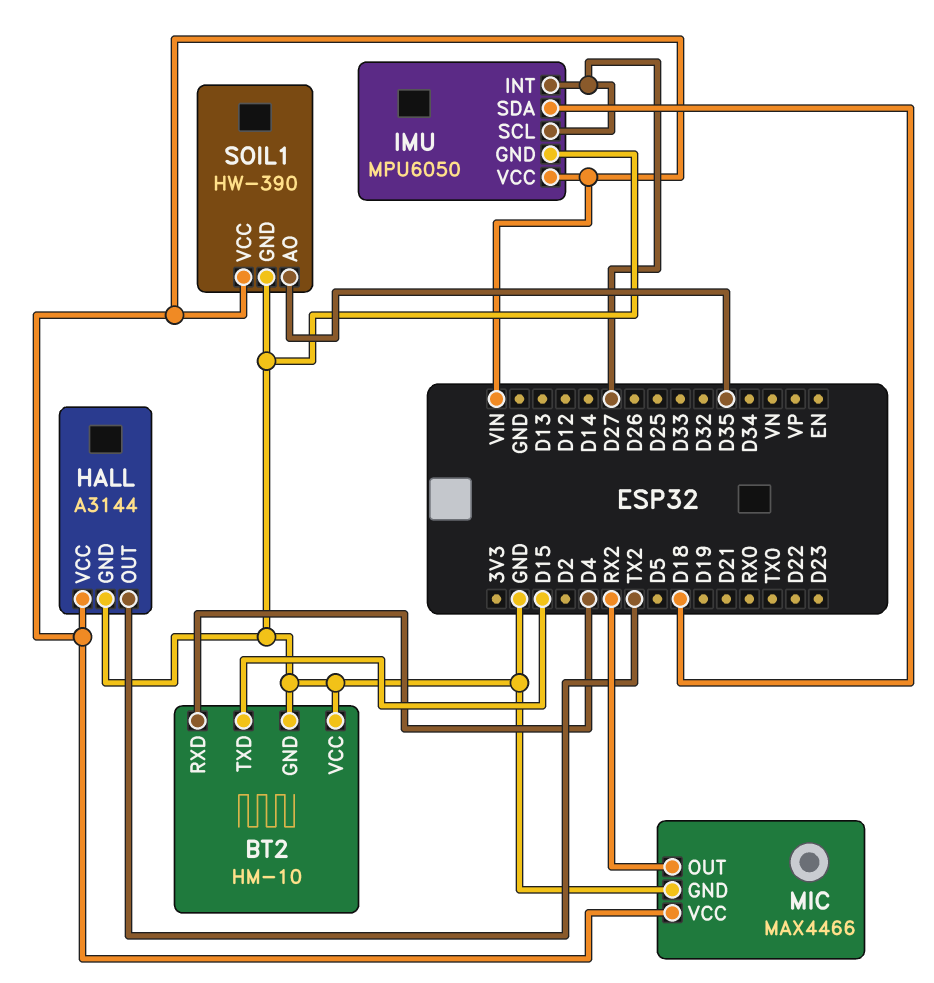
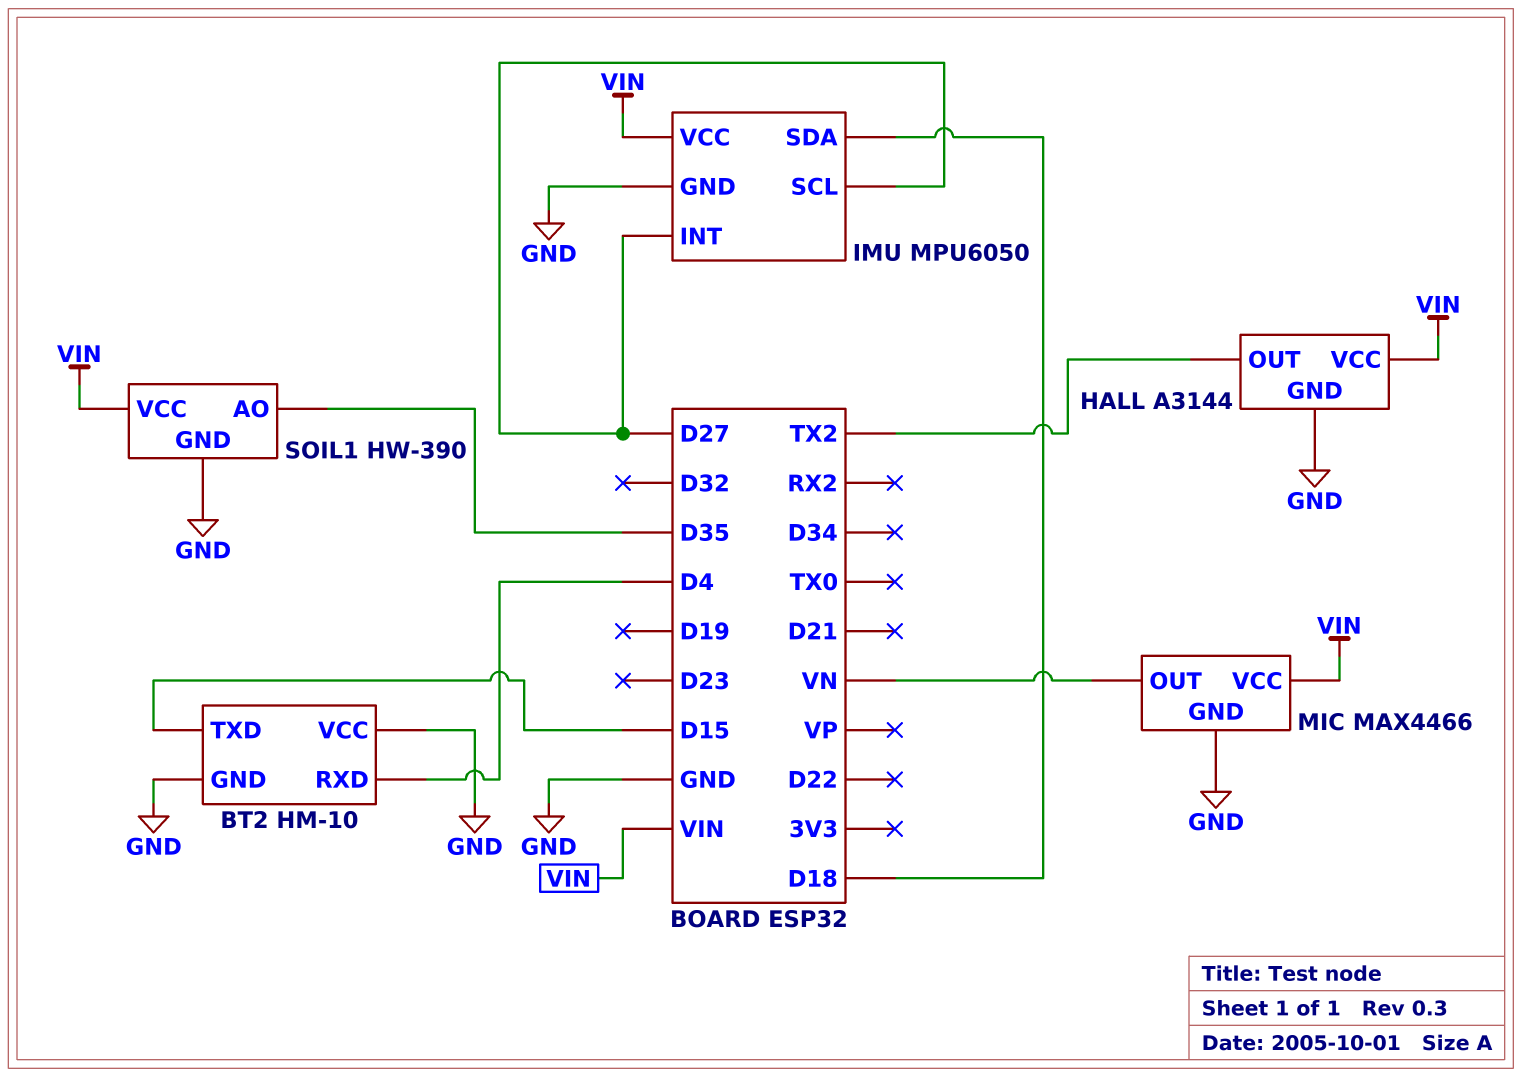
MIC pin OUT: RX2 -> VN

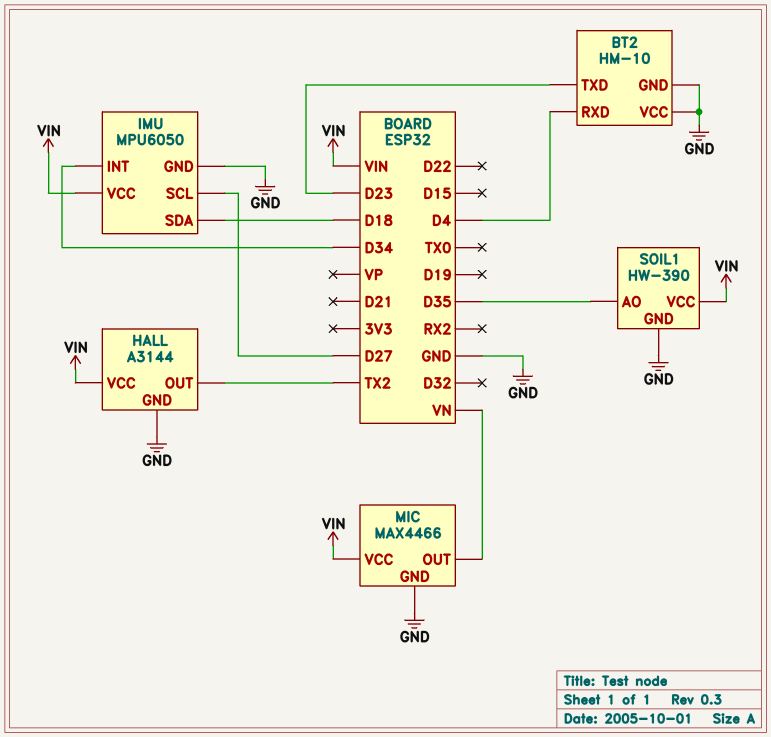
BT2 pin TXD: D15 -> D23
IMU pin INT: D27 -> D34

